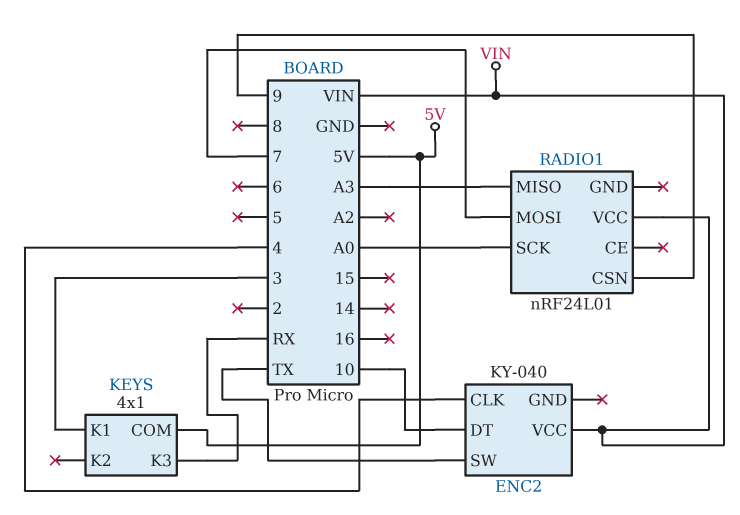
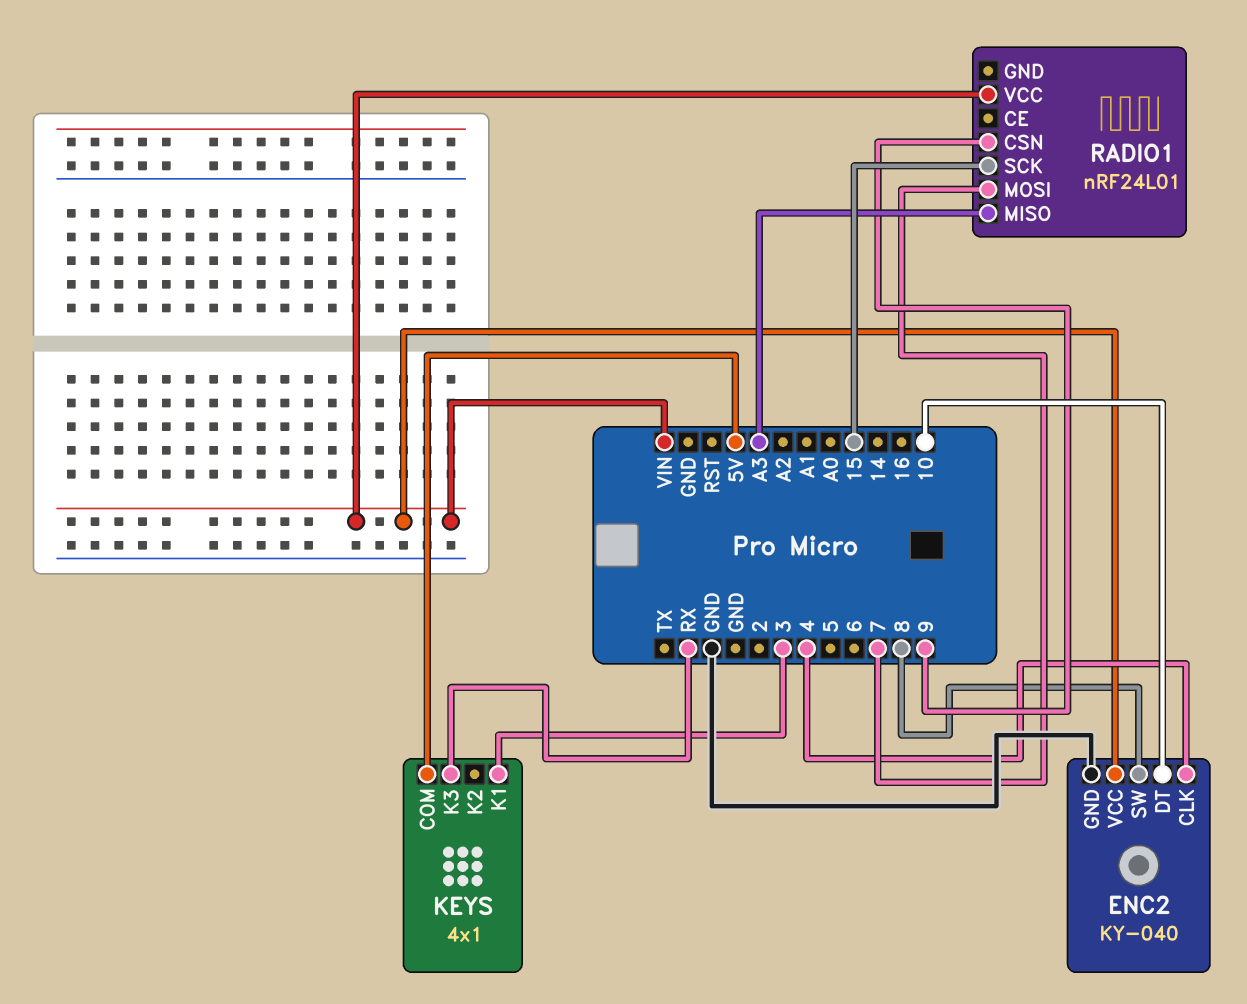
ENC2 pin GND: none -> GND
ENC2 pin SW: TX -> 8
RADIO1 pin SCK: A0 -> 15

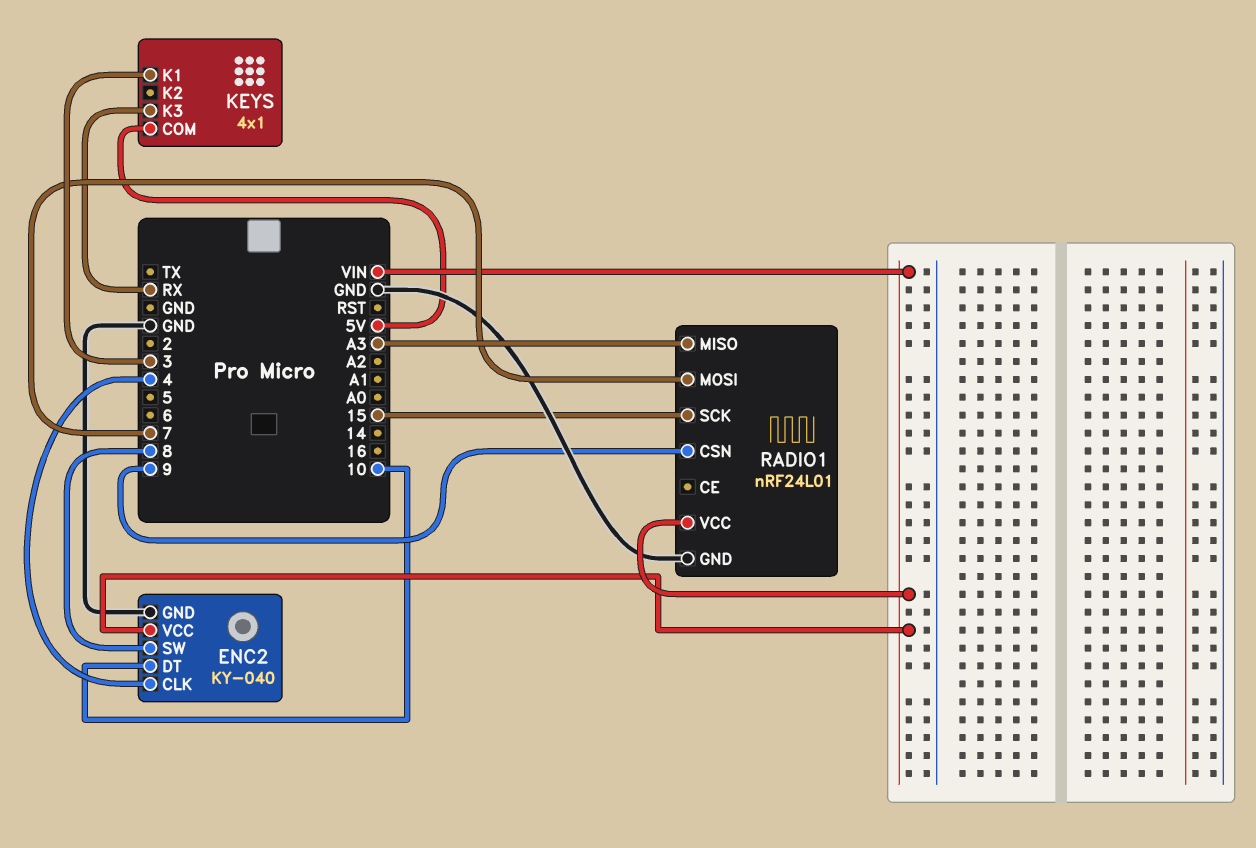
RADIO1 pin GND: none -> GND

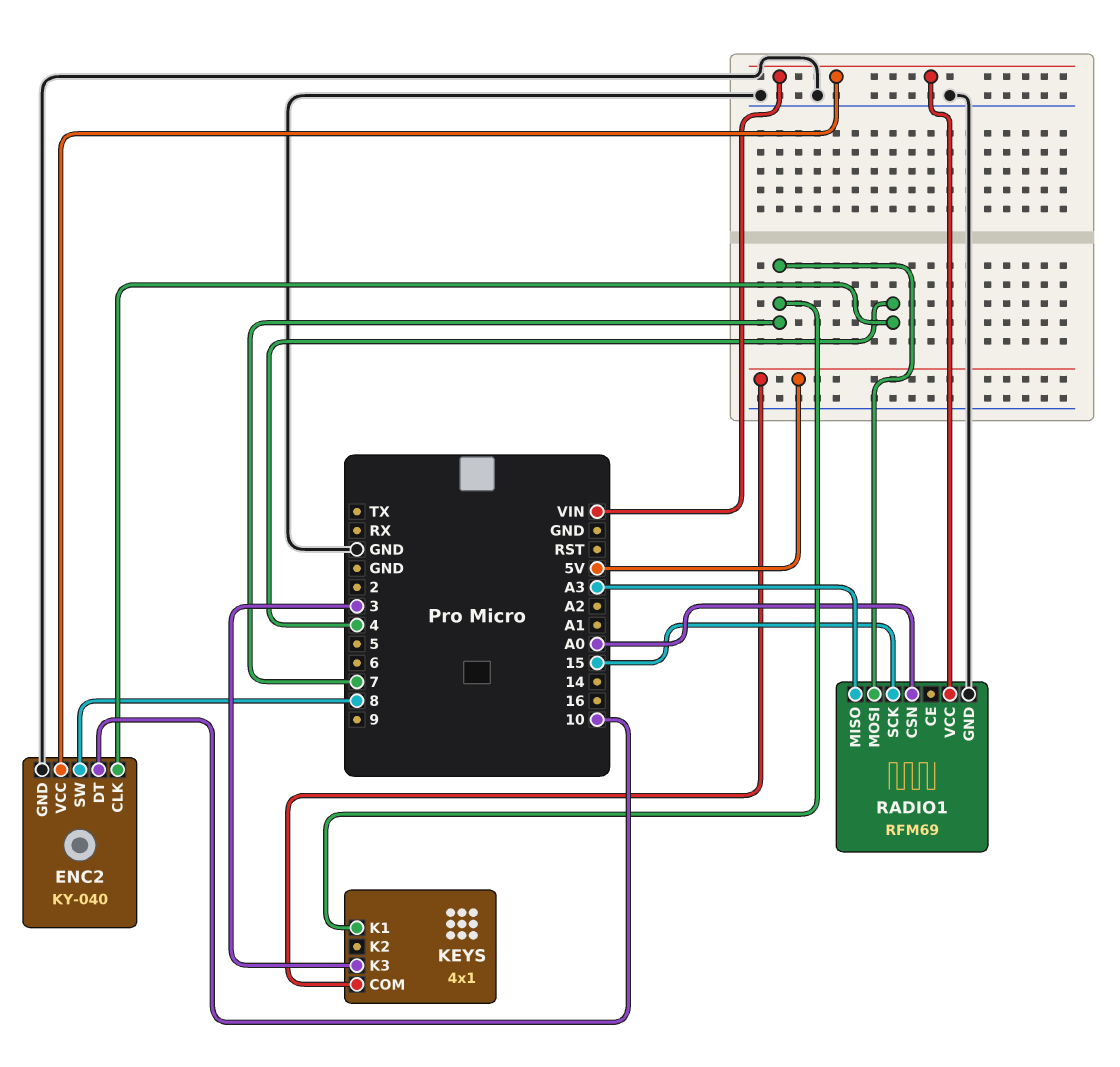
KEYS pin K1: 3 -> 7
KEYS pin K3: RX -> 3
RADIO1: nRF24L01 -> RFM69
RADIO1 pin CSN: 9 -> A0

